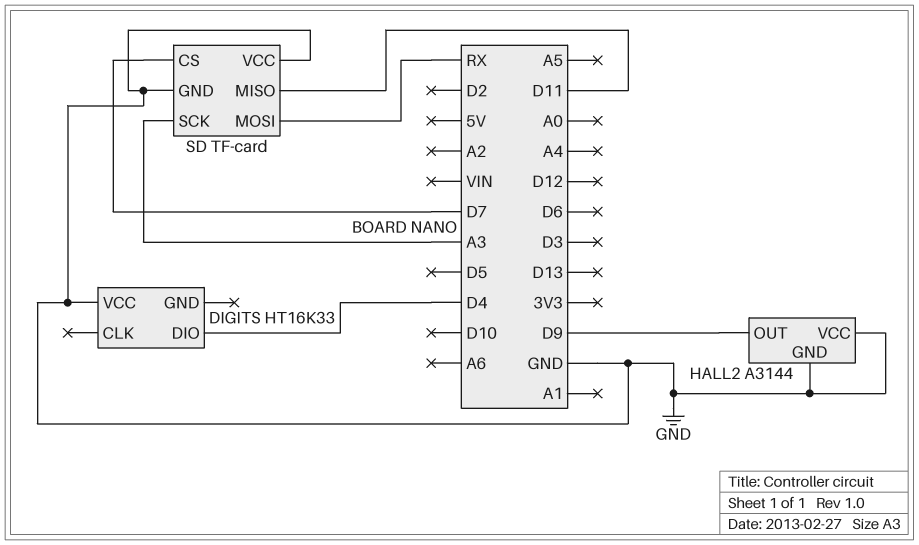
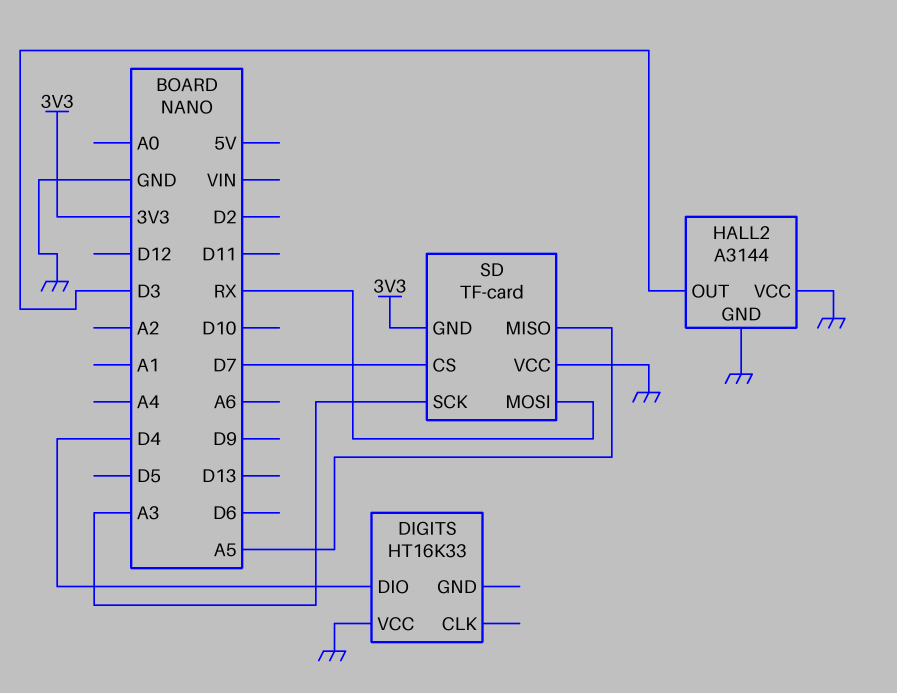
HALL2 pin OUT: D9 -> D3
SD pin GND: GND -> 3V3
SD pin MISO: D11 -> A5

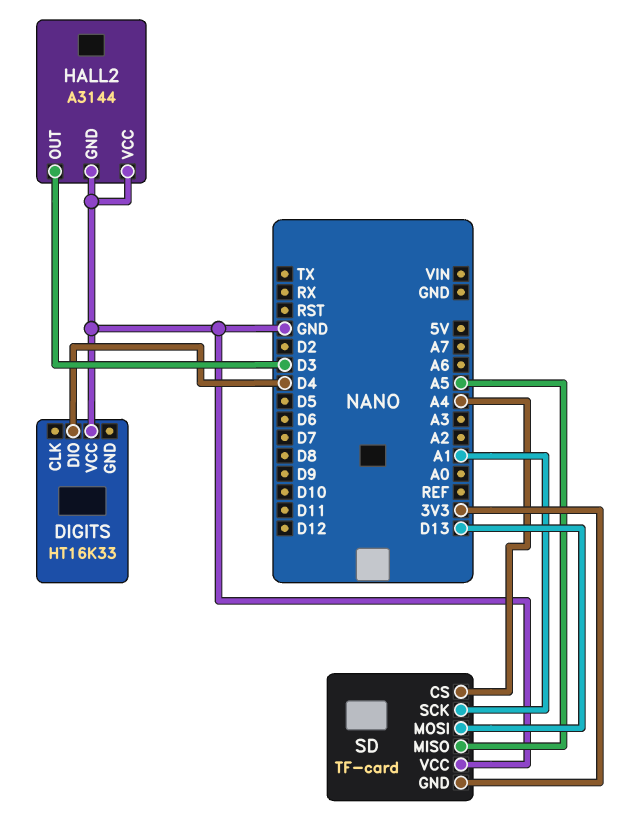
SD pin CS: D7 -> A4
SD pin MOSI: RX -> D13
SD pin SCK: A3 -> A1

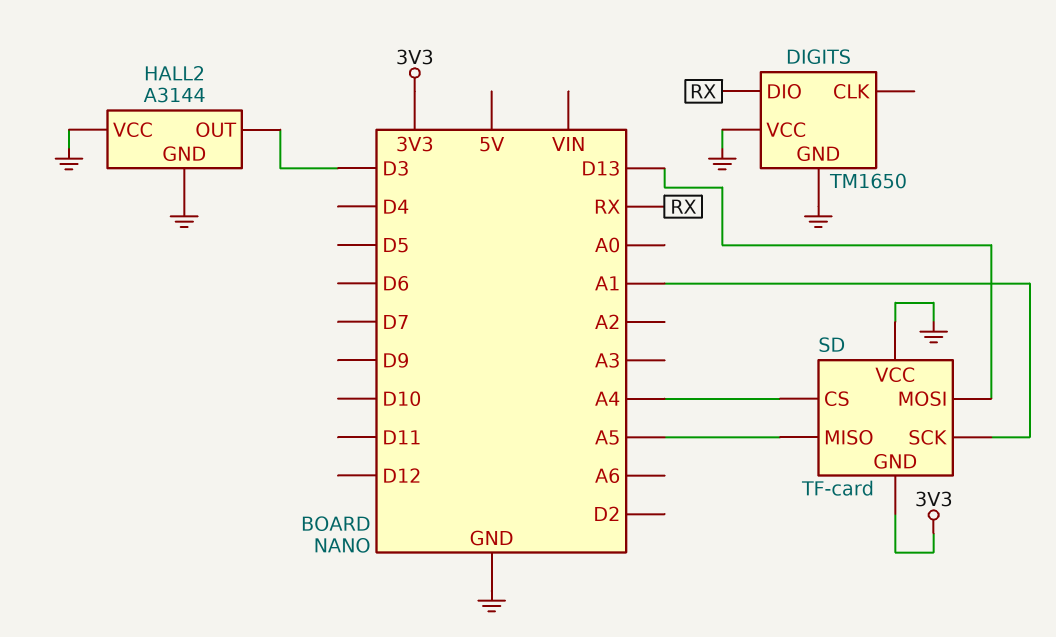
DIGITS: HT16K33 -> TM1650
DIGITS pin DIO: D4 -> RX
DIGITS pin GND: none -> GND

